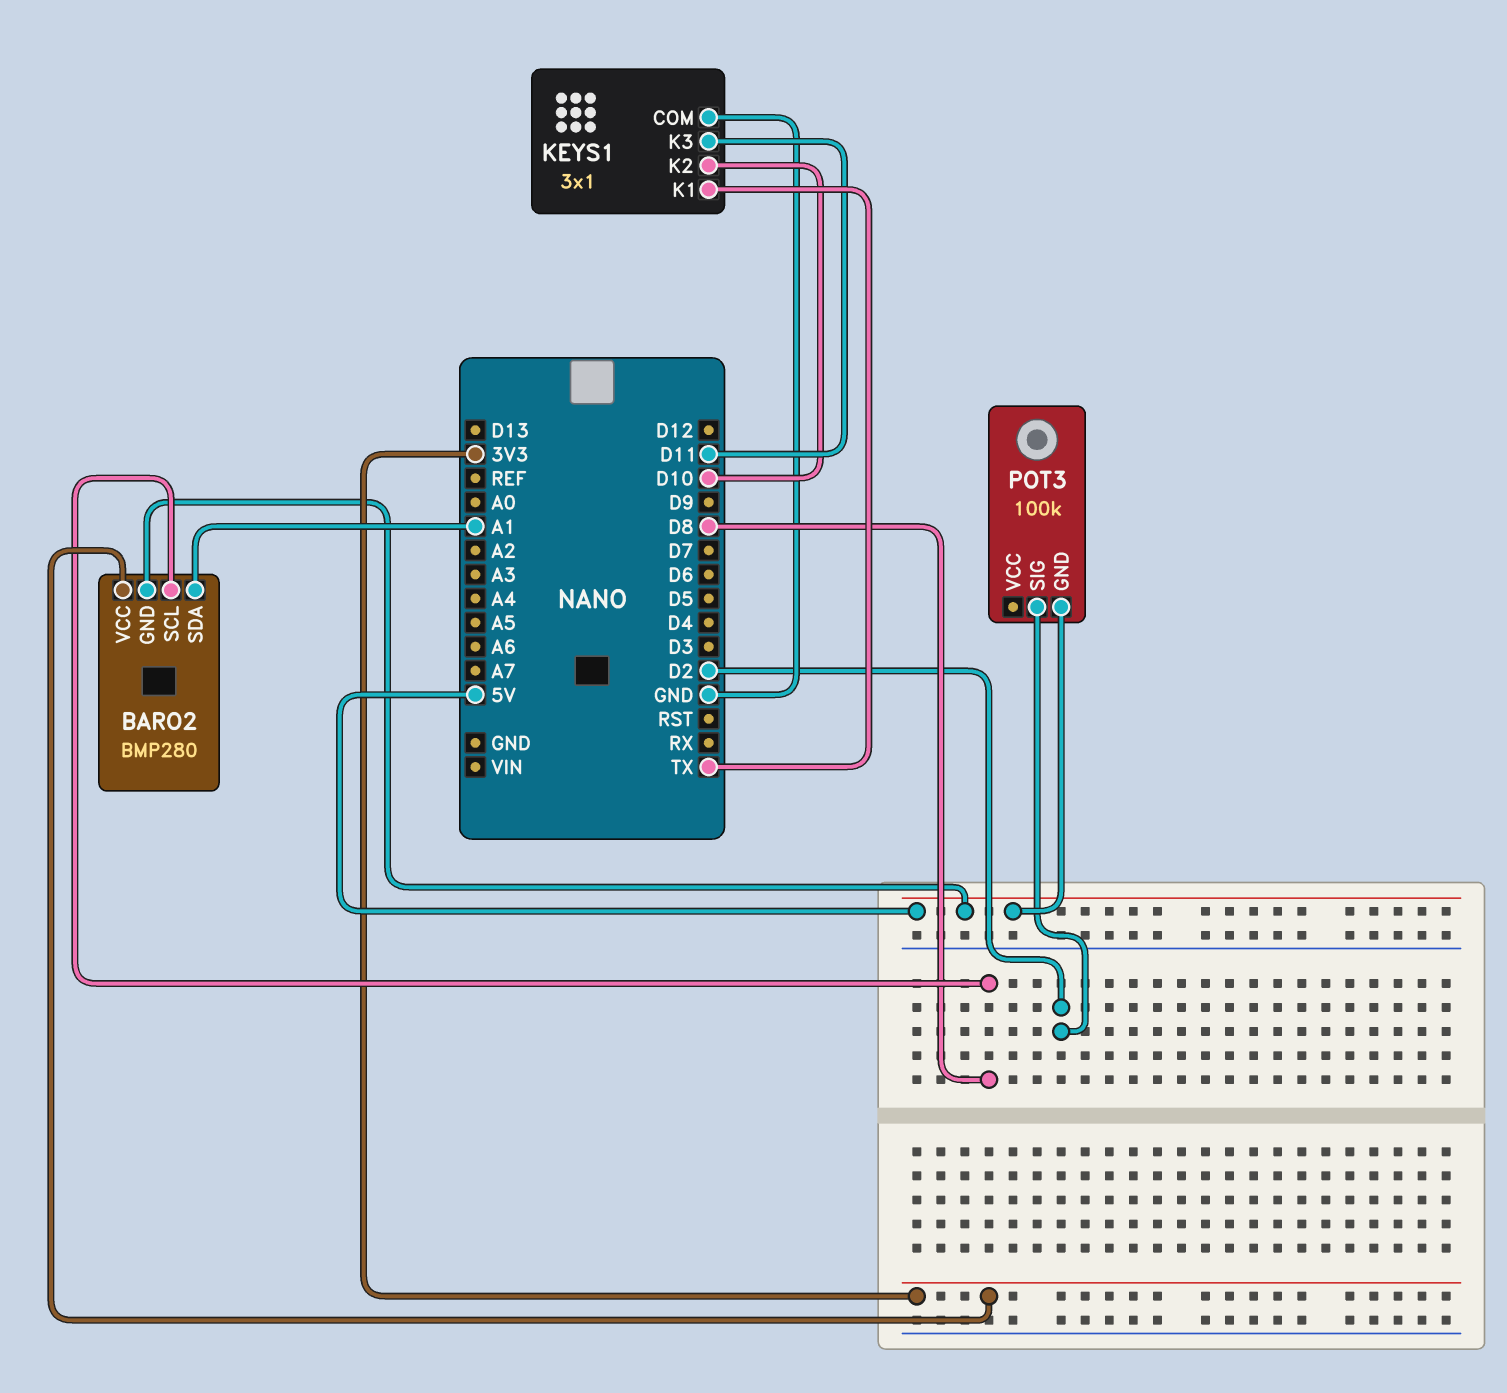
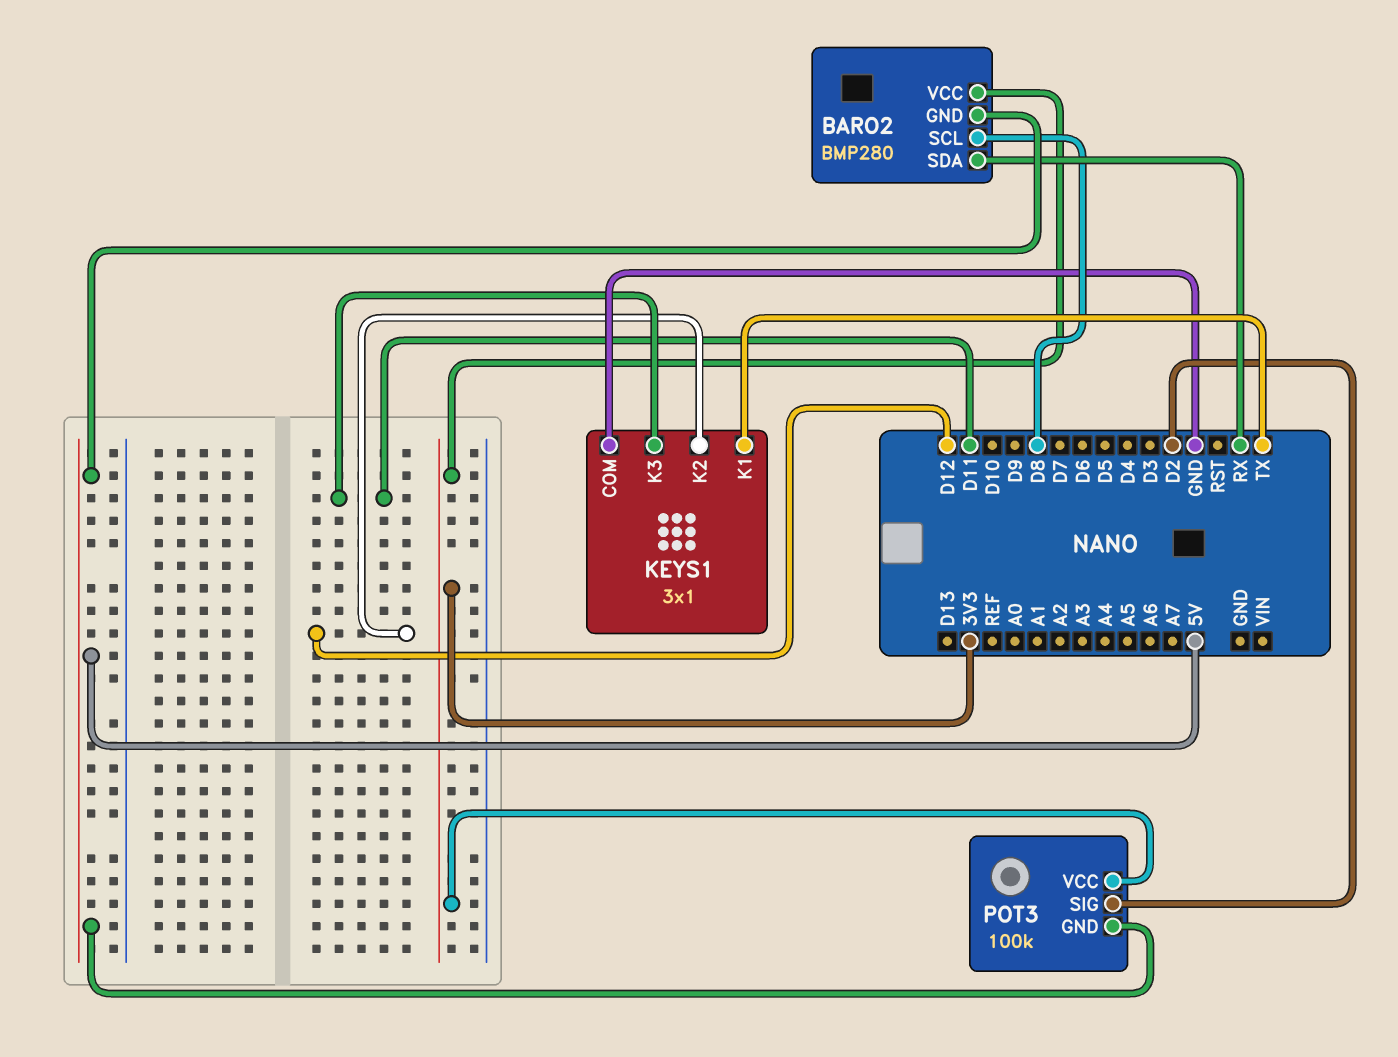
BARO2 pin SDA: A1 -> RX
KEYS1 pin K2: D10 -> D12
POT3 pin VCC: none -> 3V3

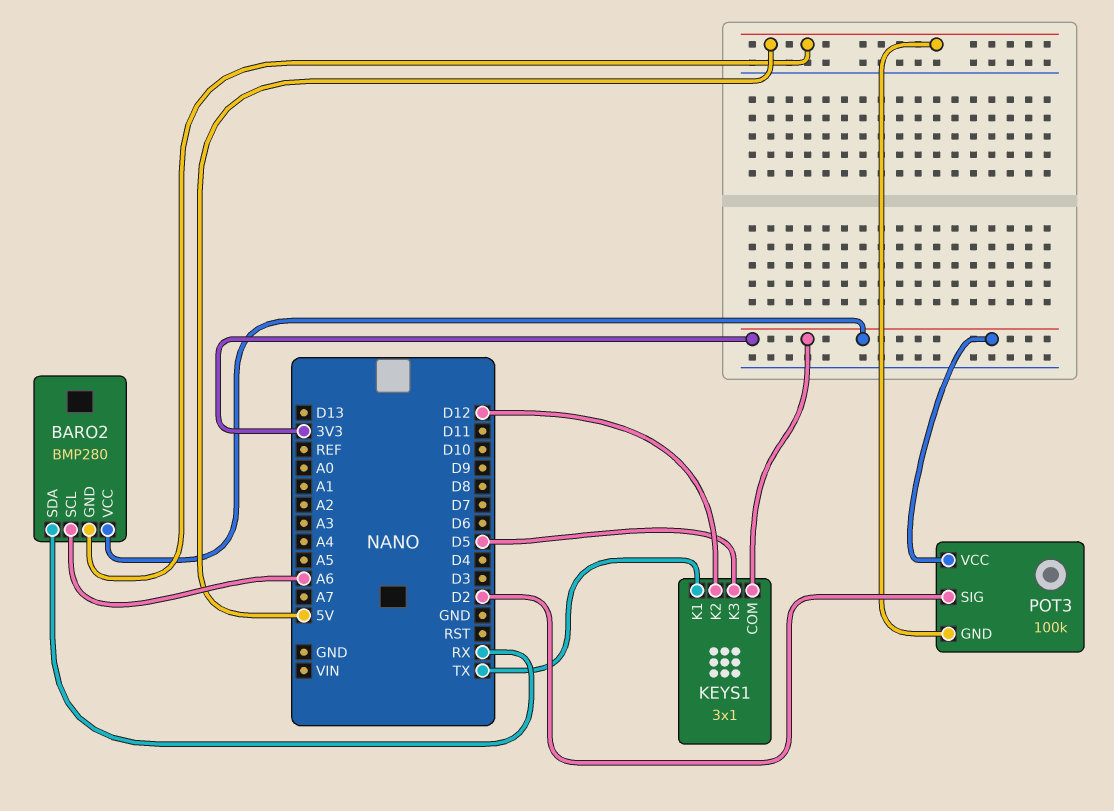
BARO2 pin SCL: D8 -> A6
KEYS1 pin COM: GND -> 3V3
KEYS1 pin K3: D11 -> D5

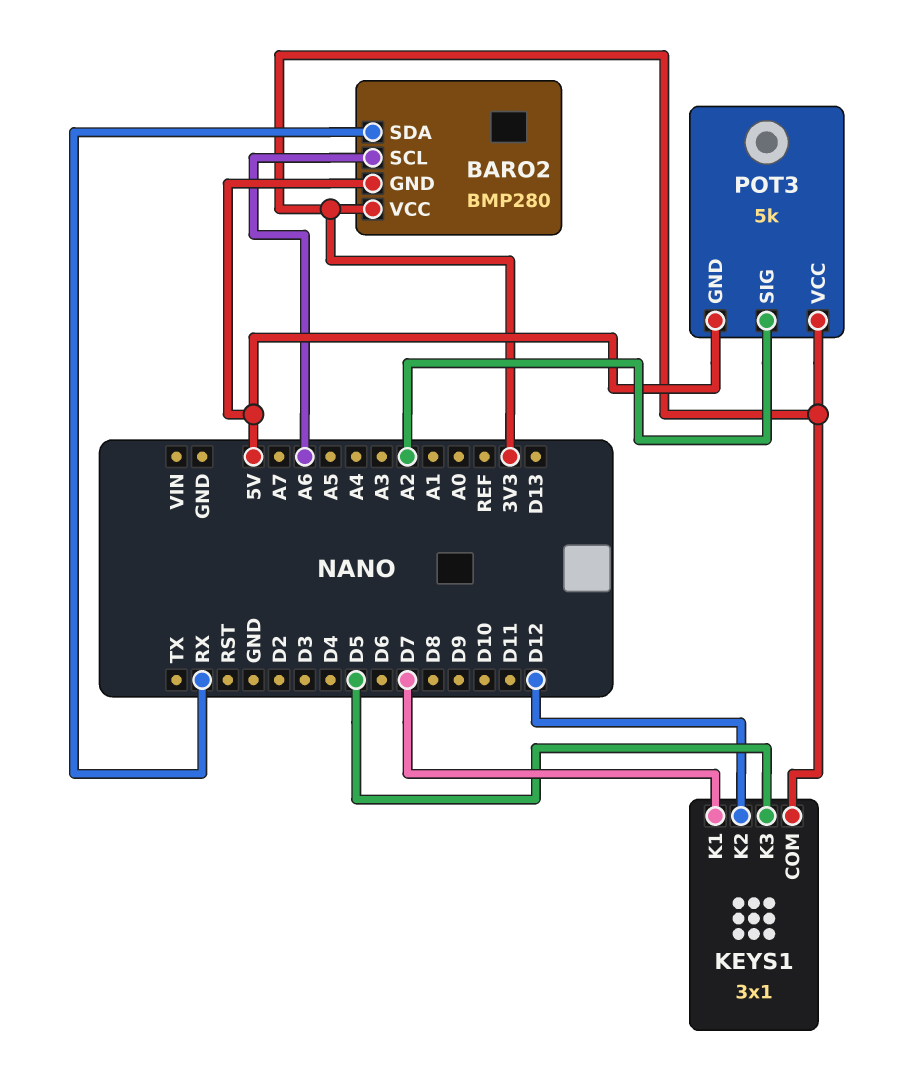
KEYS1 pin K1: TX -> D7
POT3: 100k -> 5k
POT3 pin SIG: D2 -> A2

